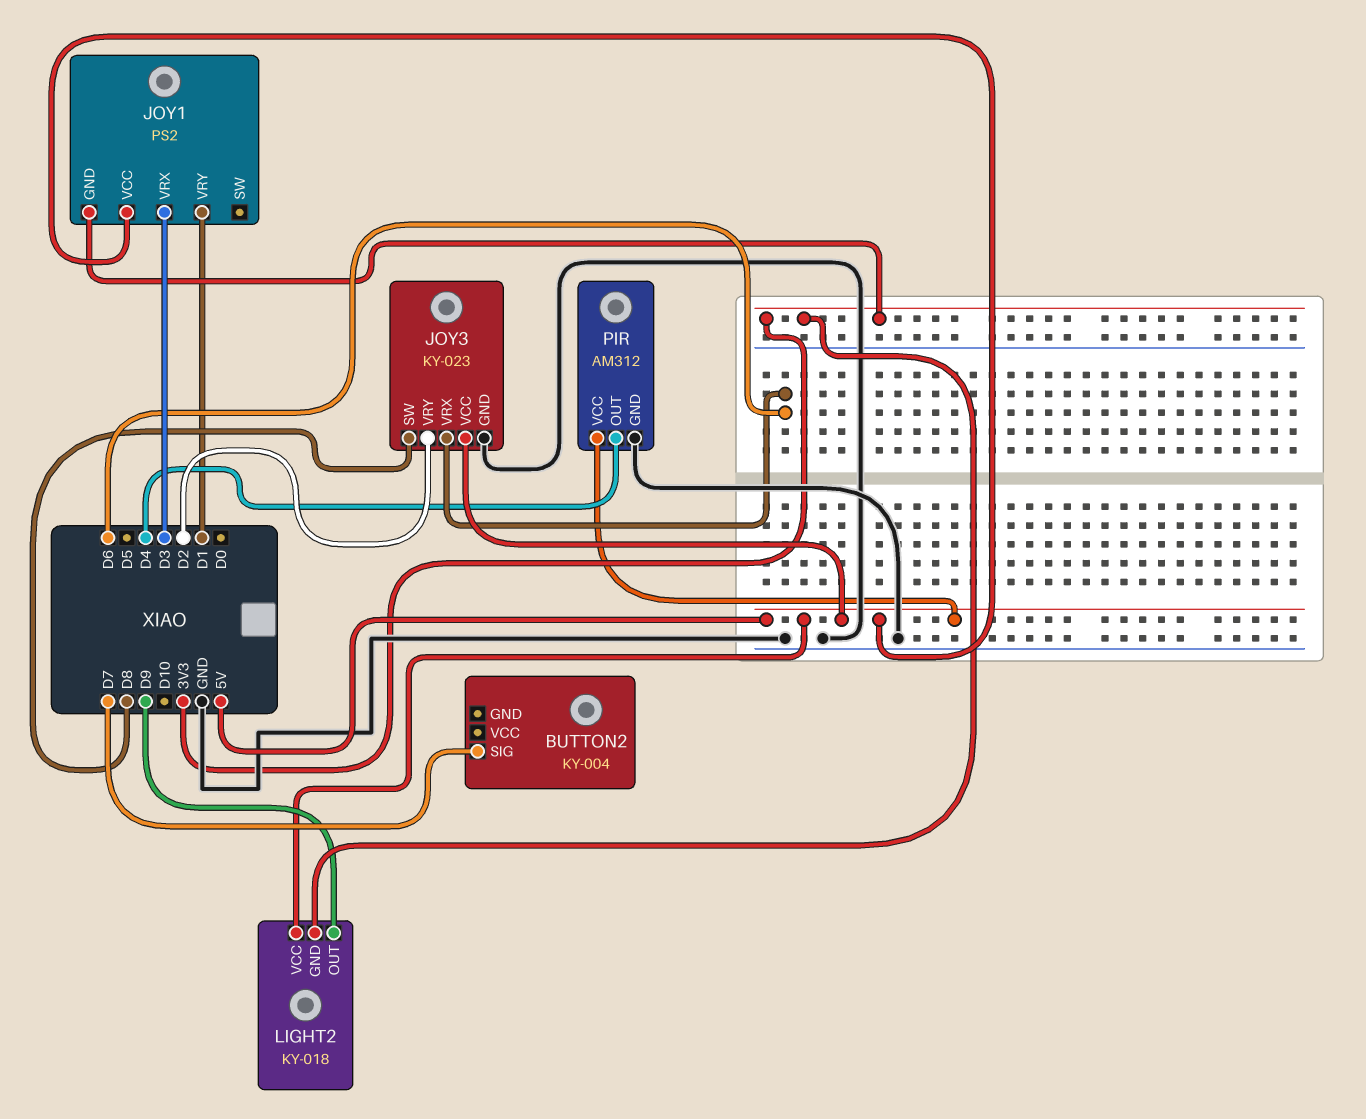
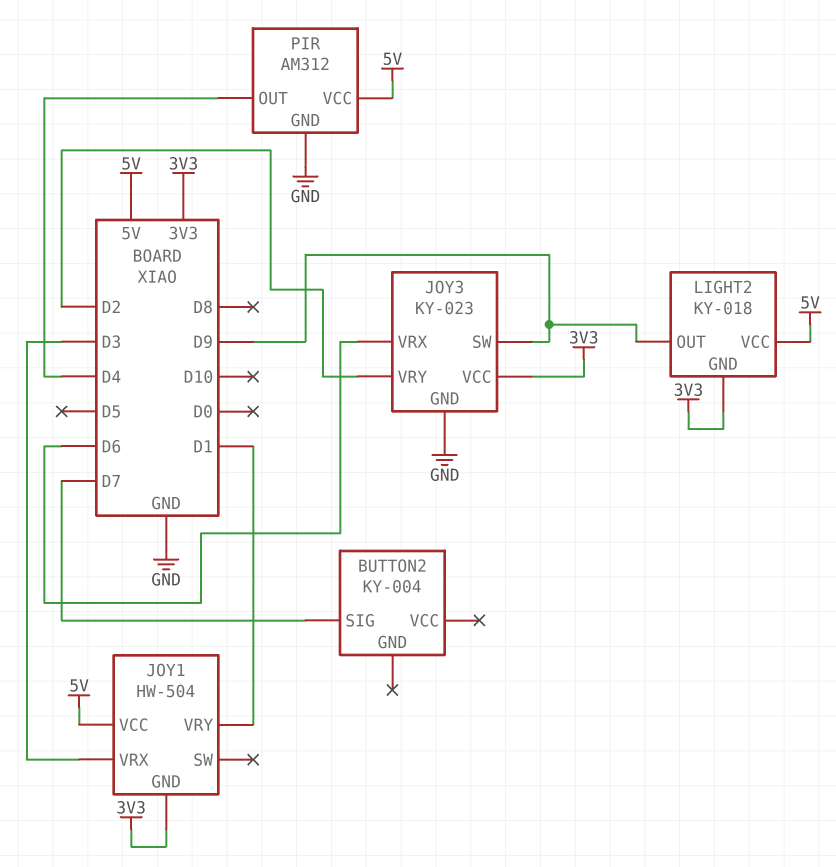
JOY1: PS2 -> HW-504
JOY3 pin SW: D8 -> D9
JOY3 pin VCC: 5V -> 3V3

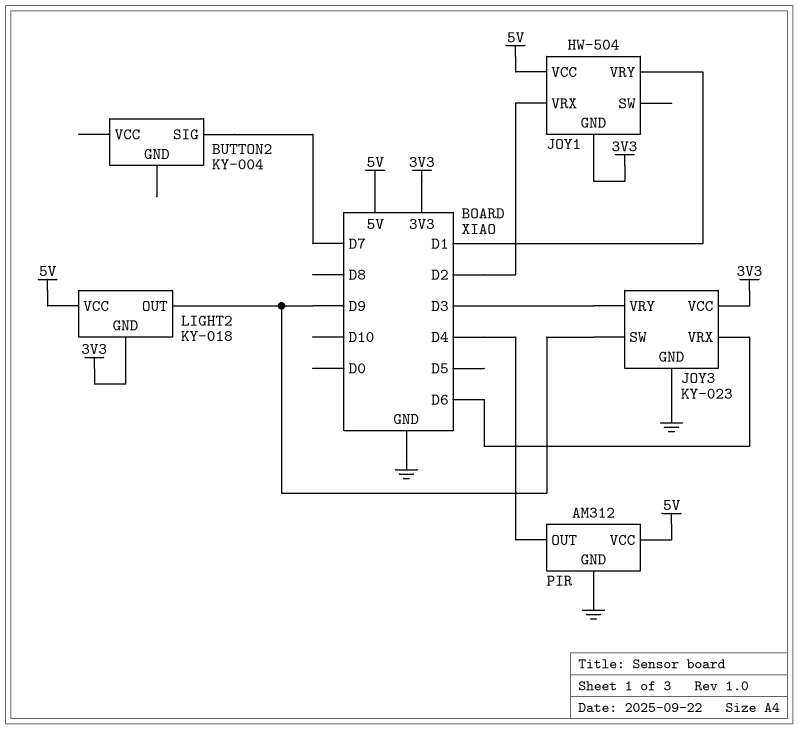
JOY1 pin VRX: D3 -> D2
JOY3 pin VRY: D2 -> D3

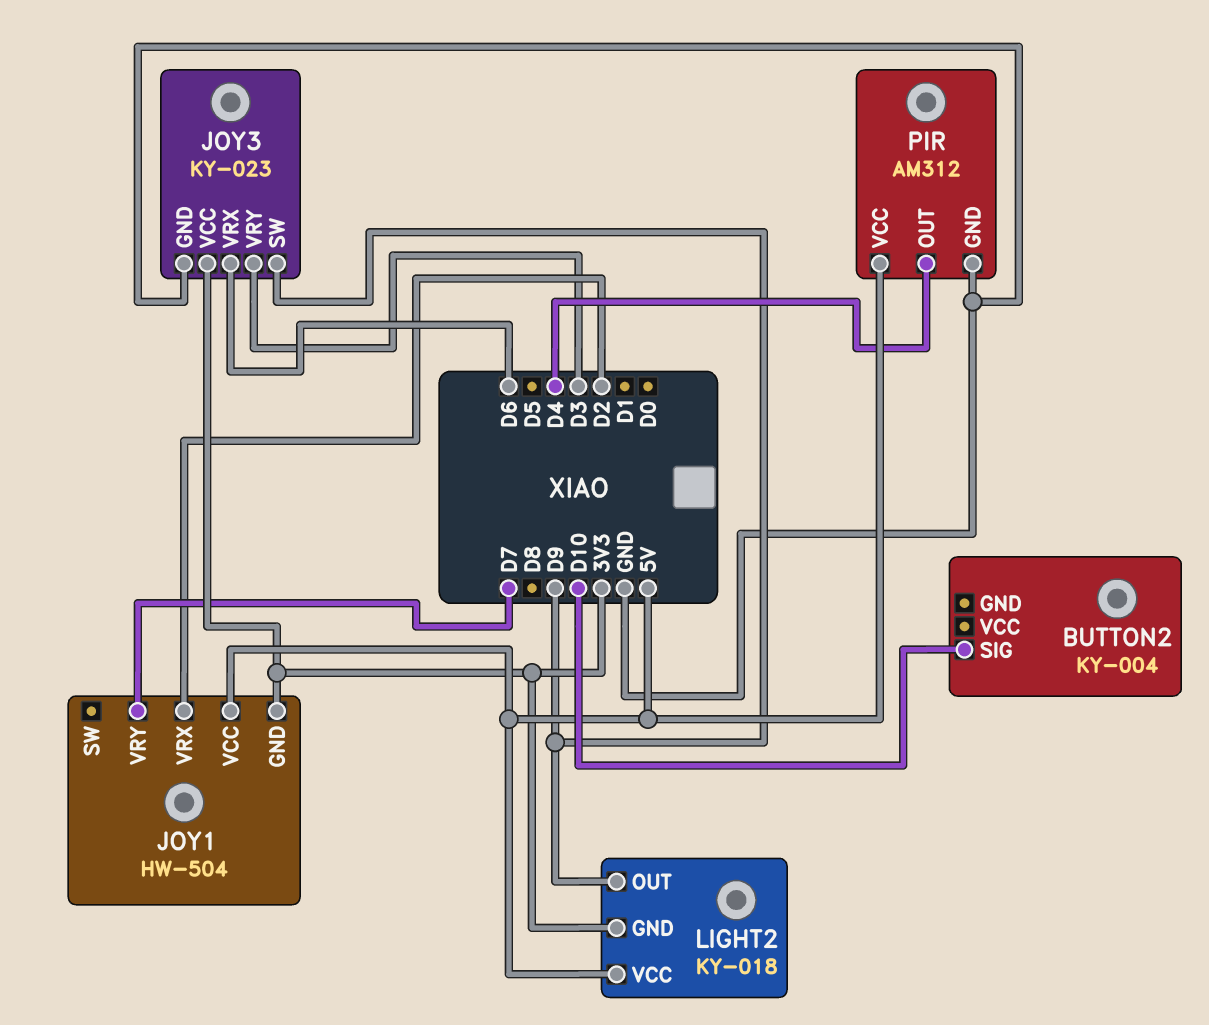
BUTTON2 pin SIG: D7 -> D10
JOY1 pin VRY: D1 -> D7

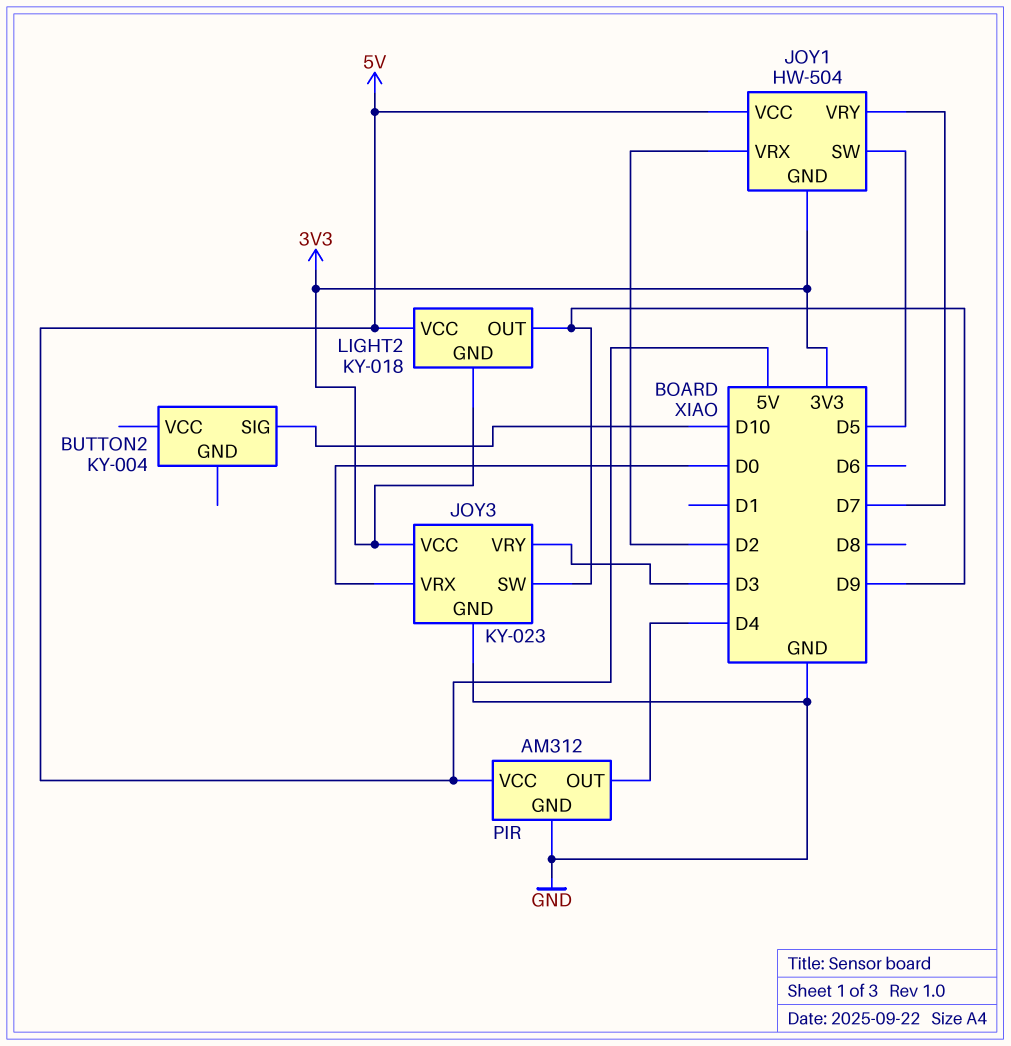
JOY1 pin SW: none -> D5
JOY3 pin VRX: D6 -> D0

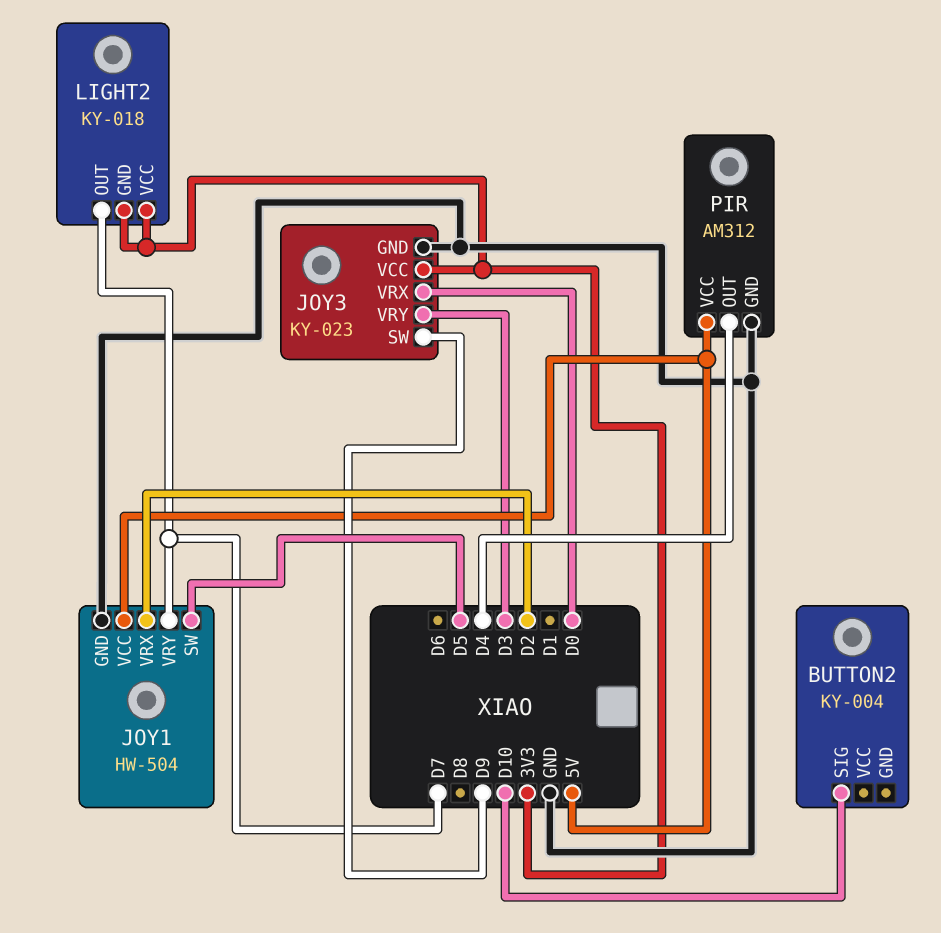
JOY1 pin GND: 3V3 -> GND
LIGHT2 pin OUT: D9 -> D7
LIGHT2 pin VCC: 5V -> 3V3

